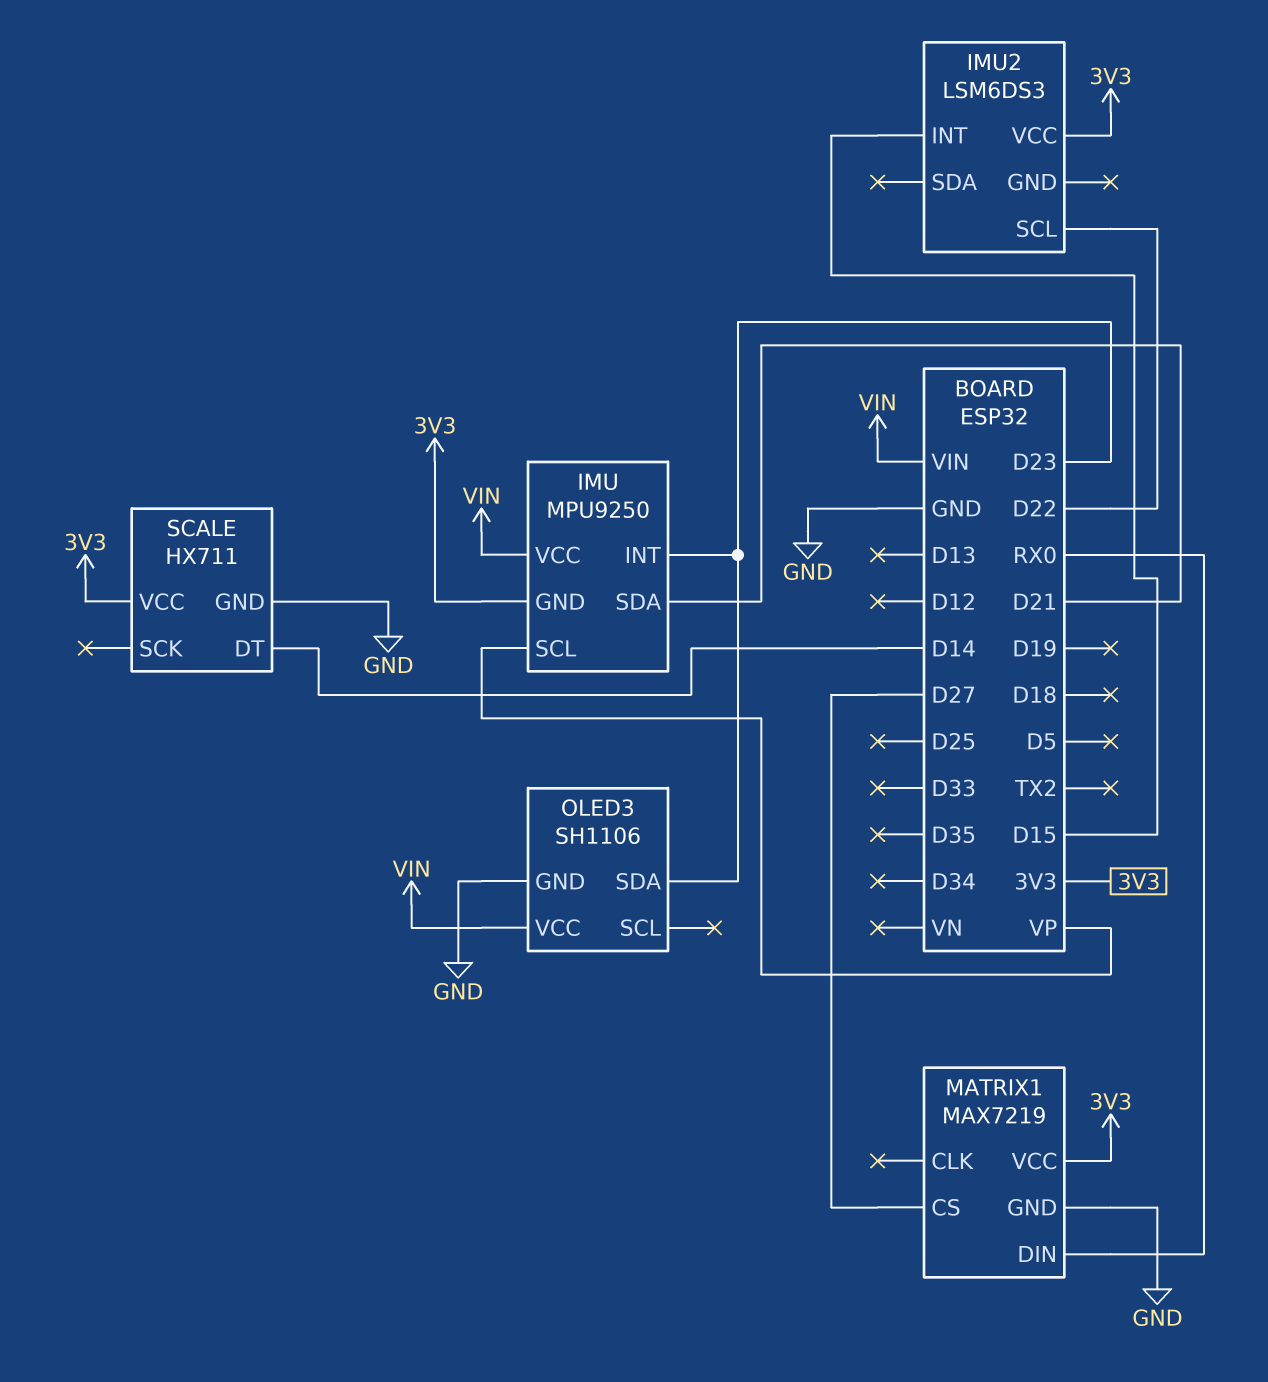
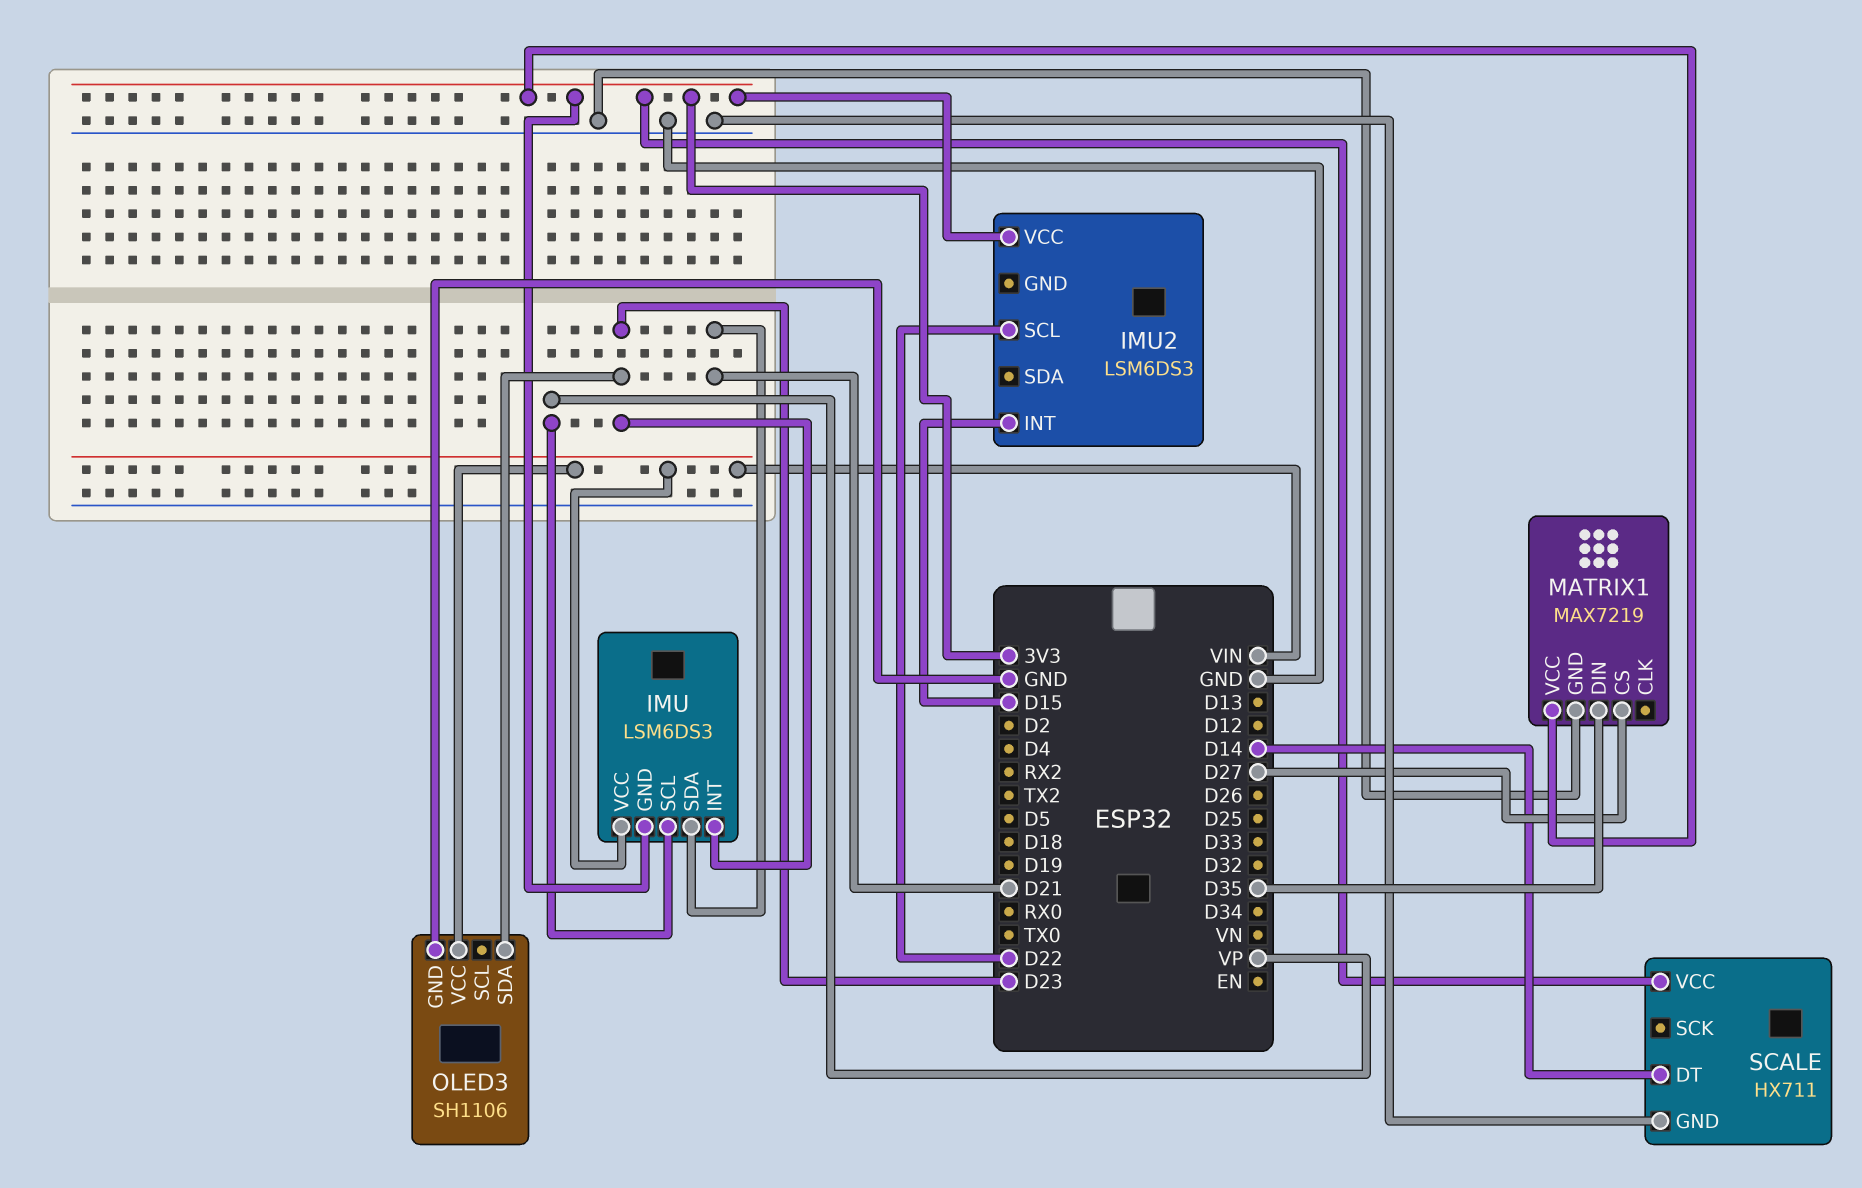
IMU: MPU9250 -> LSM6DS3
MATRIX1 pin DIN: RX0 -> D35

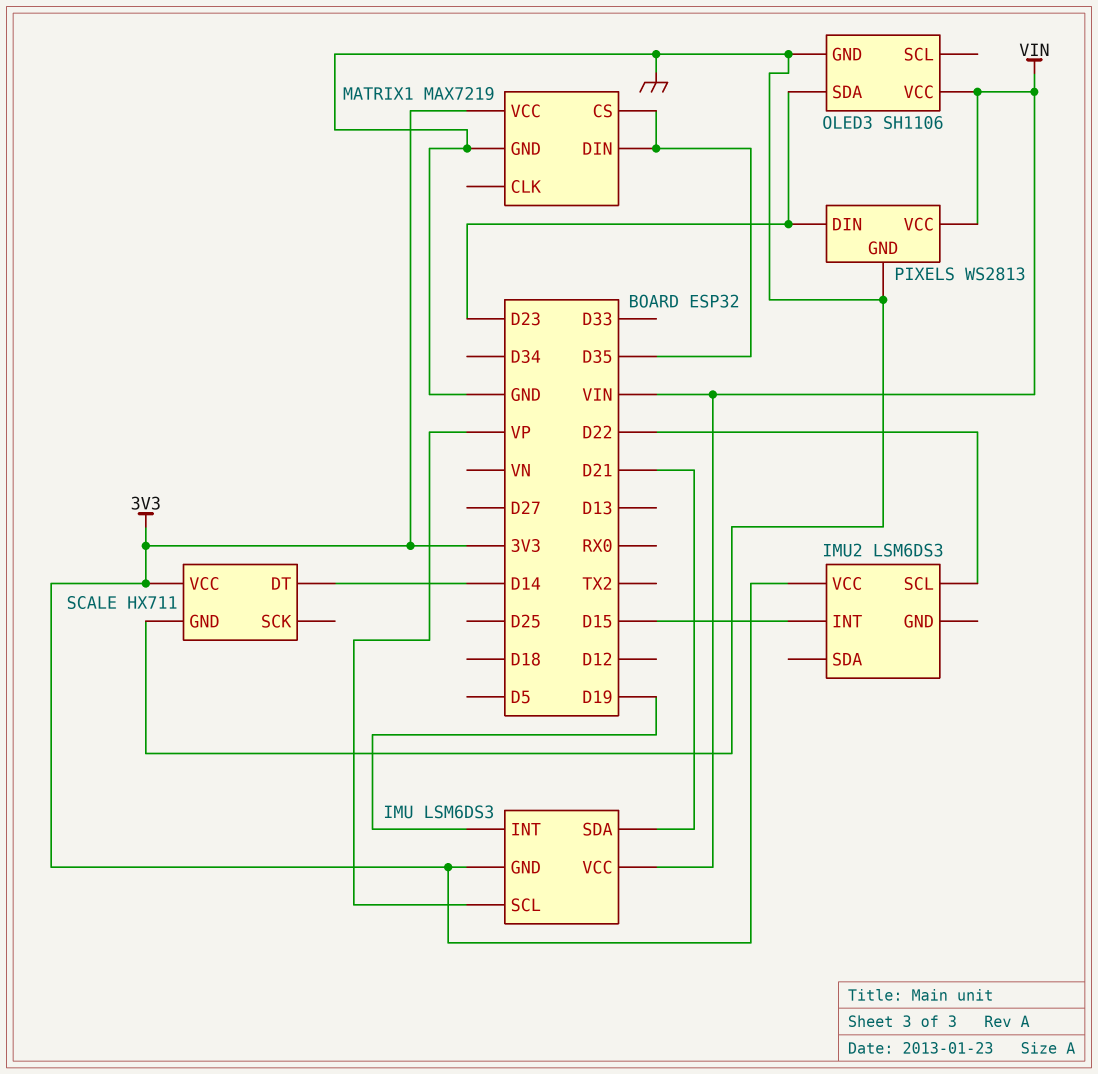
IMU pin INT: D23 -> D19
MATRIX1 pin CS: D27 -> D35
PIXELS: none -> WS2813
PIXELS pin DIN: none -> D23
PIXELS pin GND: none -> GND
PIXELS pin VCC: none -> VIN

